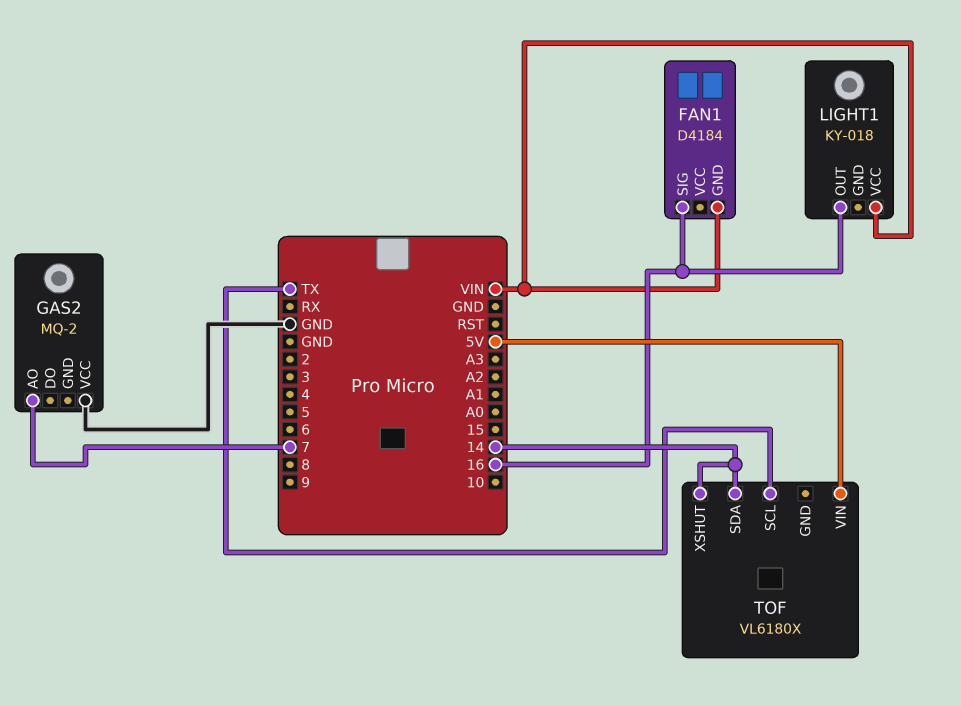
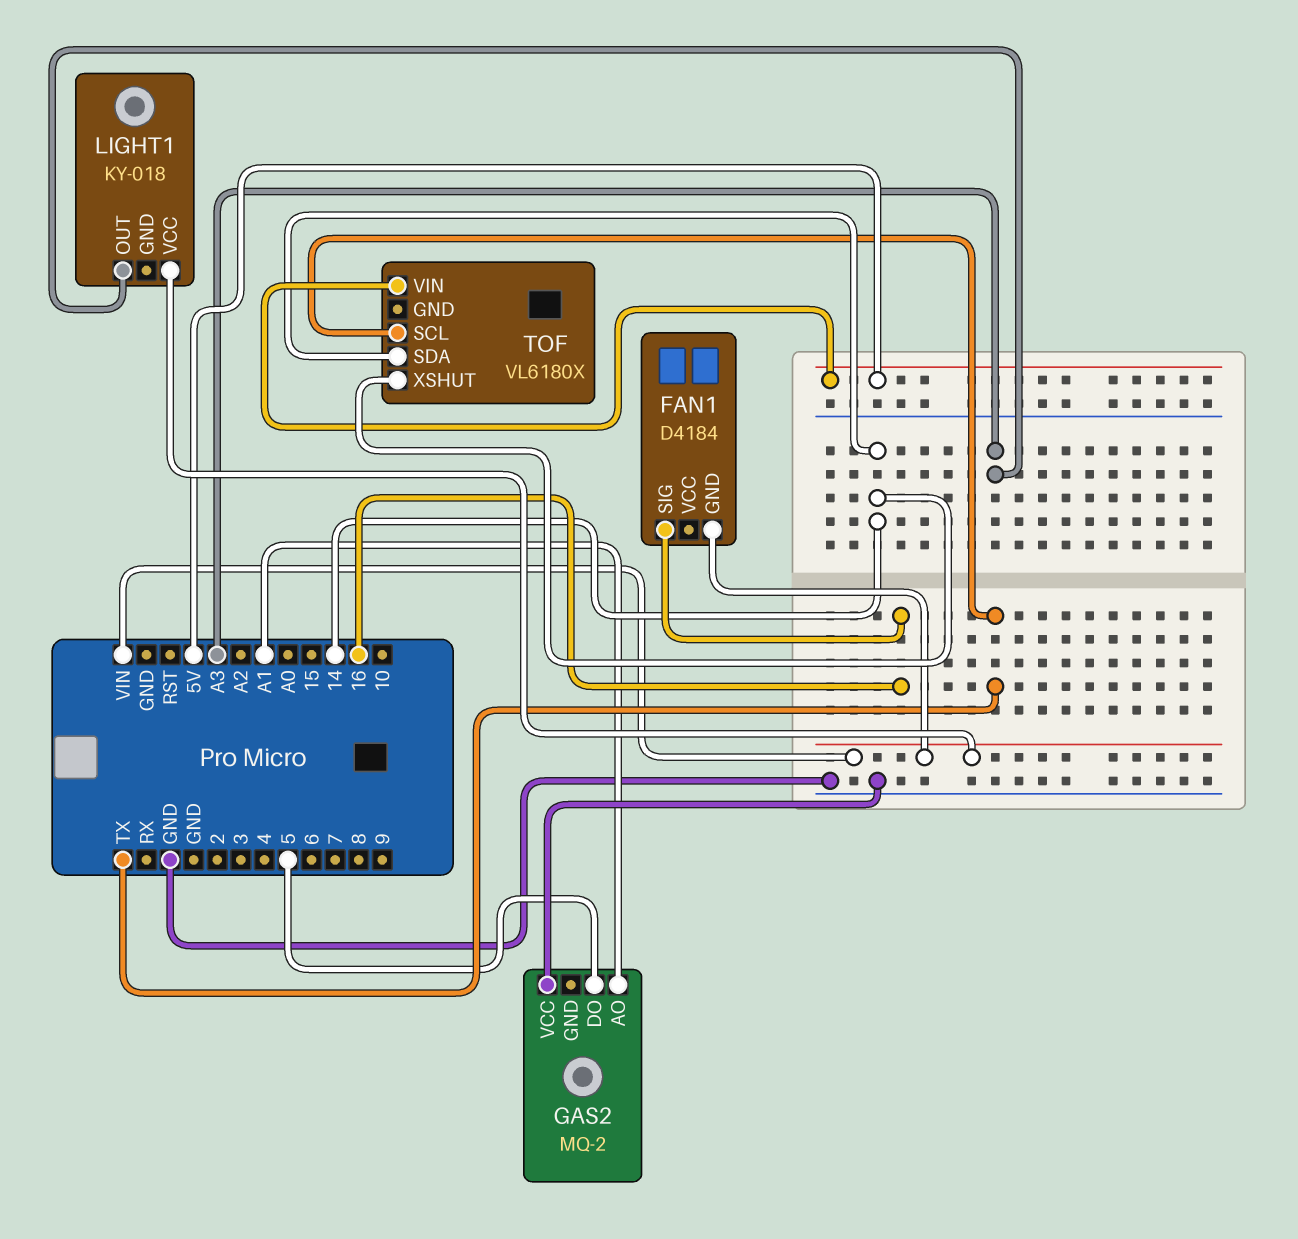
GAS2 pin AO: 7 -> A1
GAS2 pin DO: none -> 5
LIGHT1 pin OUT: 16 -> A3

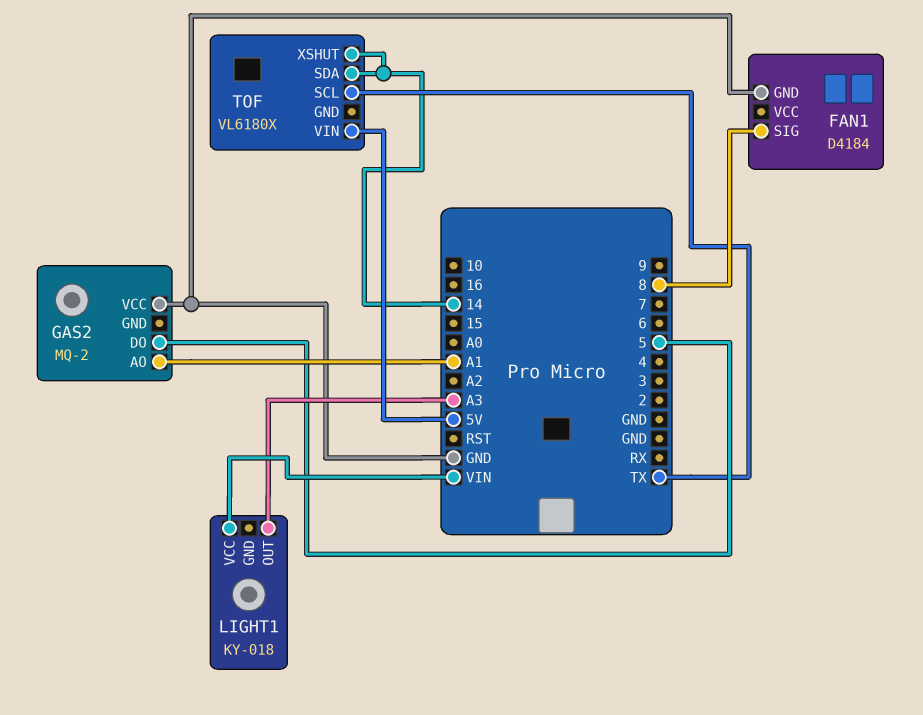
FAN1 pin GND: VIN -> GND
FAN1 pin SIG: 16 -> 8

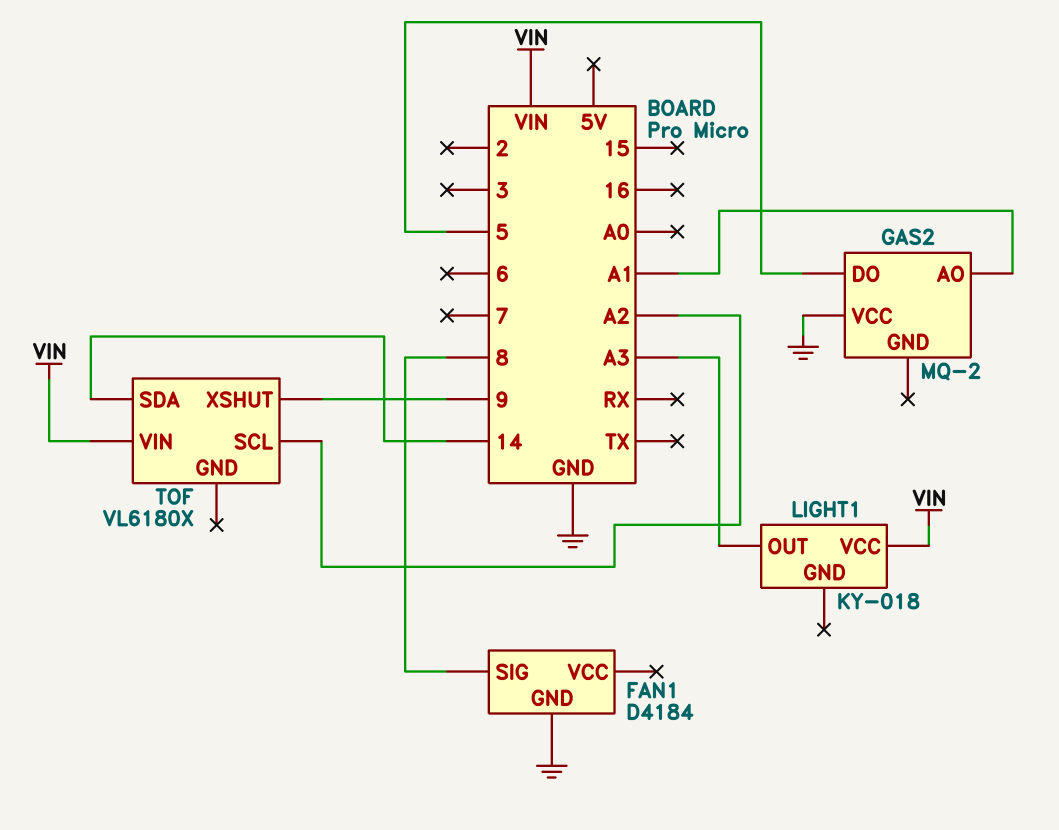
TOF pin SCL: TX -> A2
TOF pin VIN: 5V -> VIN
TOF pin XSHUT: 14 -> 9

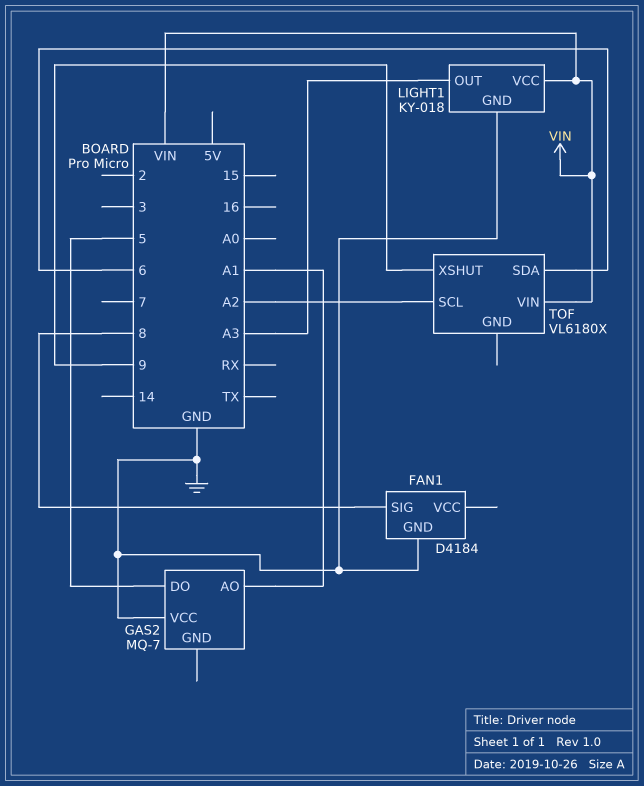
GAS2: MQ-2 -> MQ-7
LIGHT1 pin GND: none -> GND
TOF pin SDA: 14 -> 6

